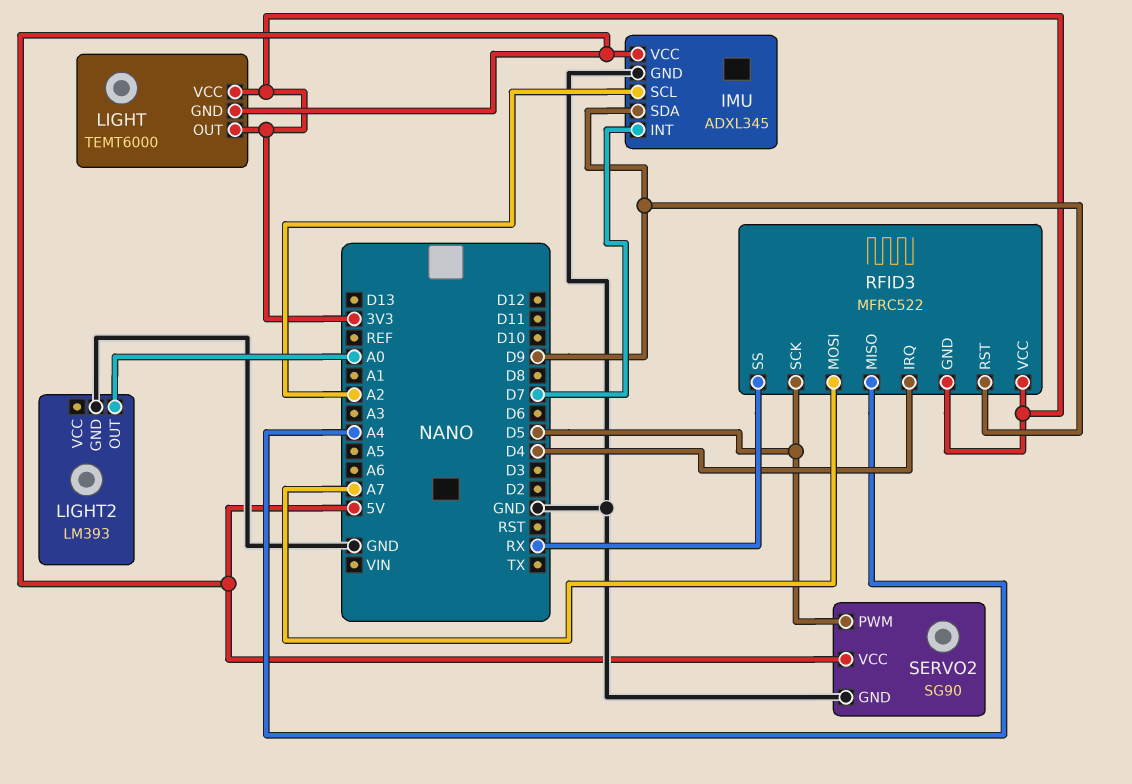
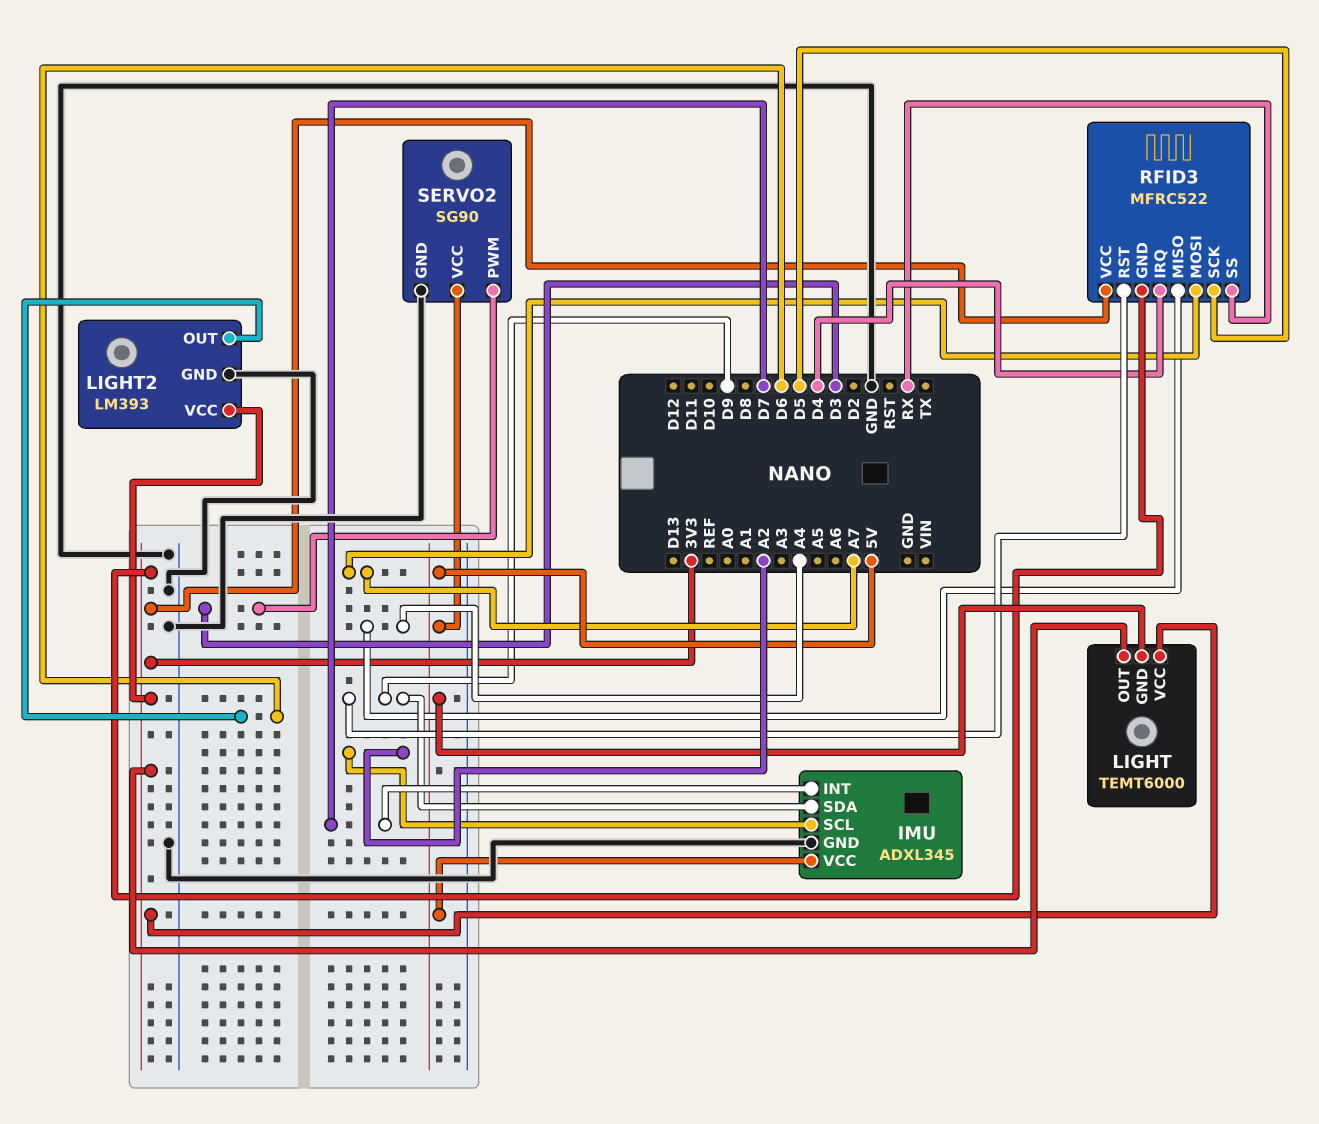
LIGHT2 pin OUT: A0 -> D6
LIGHT2 pin VCC: none -> 3V3
SERVO2 pin PWM: D5 -> D3

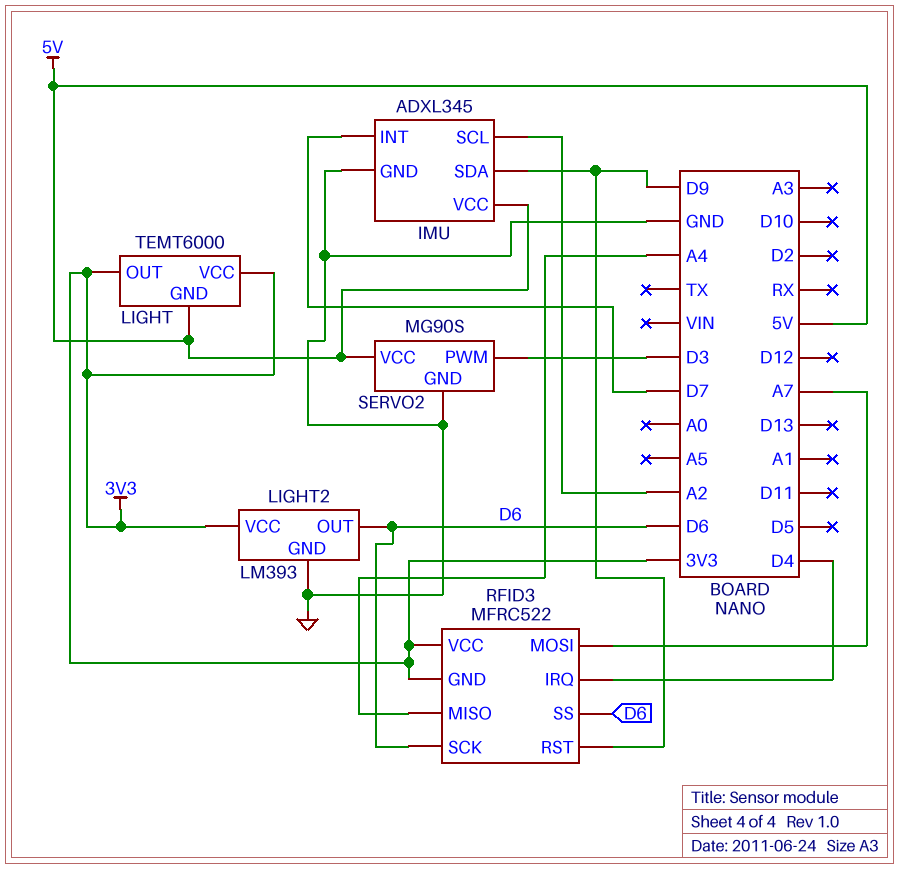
RFID3 pin SCK: D5 -> D6
RFID3 pin SS: RX -> D6
SERVO2: SG90 -> MG90S

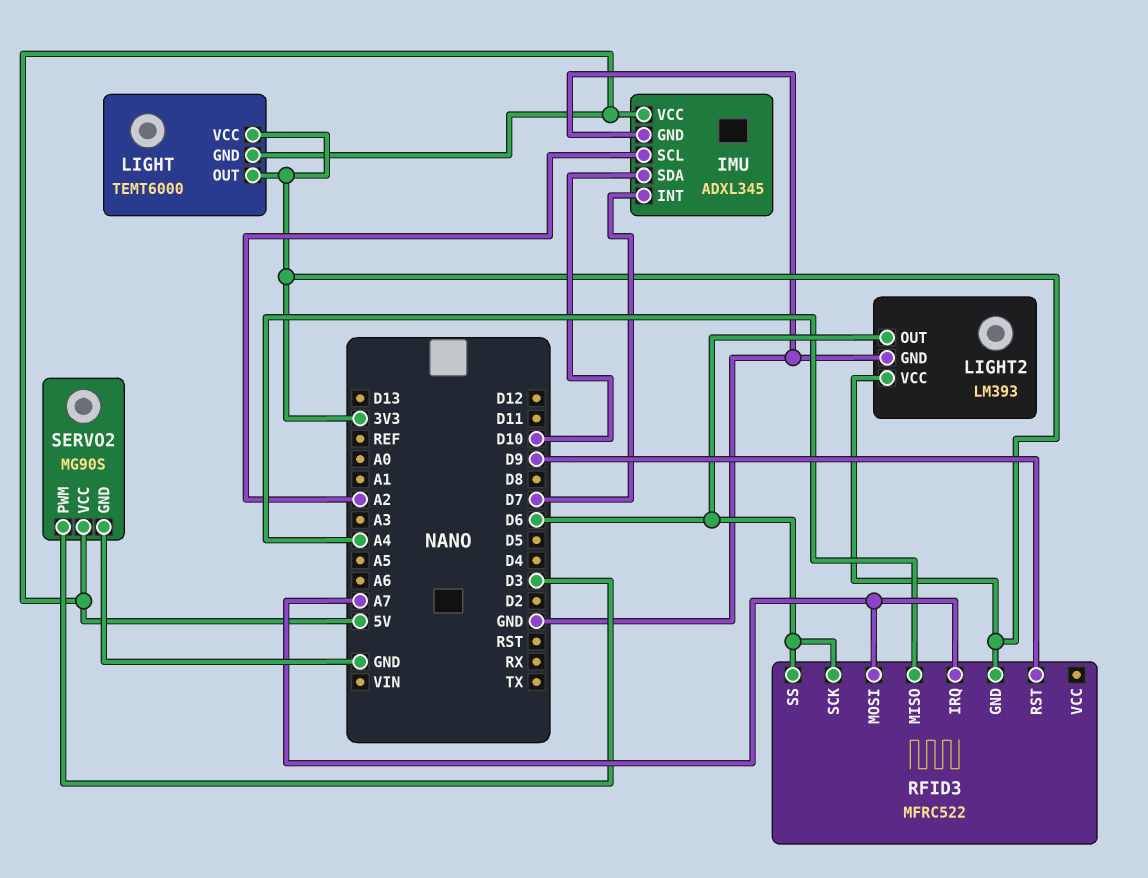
IMU pin SDA: D9 -> D10
RFID3 pin IRQ: D4 -> A7
RFID3 pin VCC: 3V3 -> none

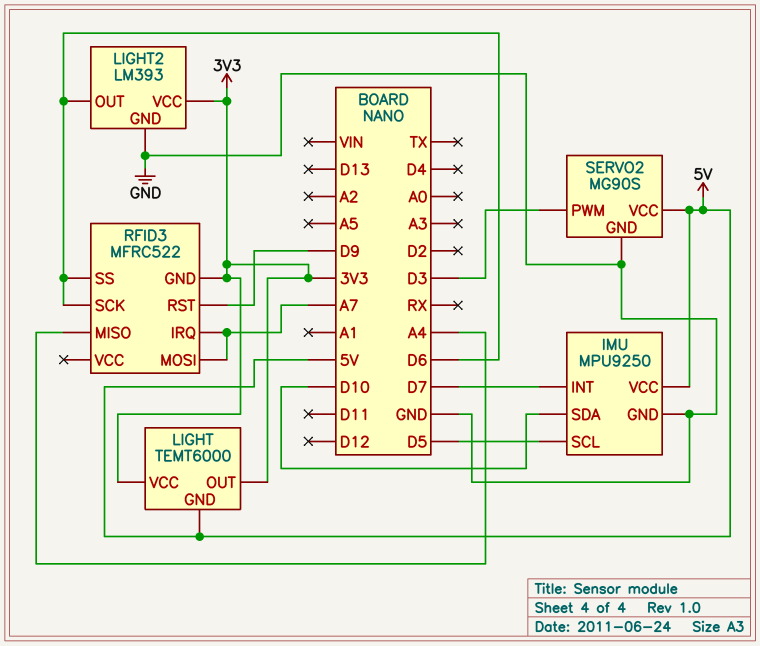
IMU: ADXL345 -> MPU9250
IMU pin SCL: A2 -> D5

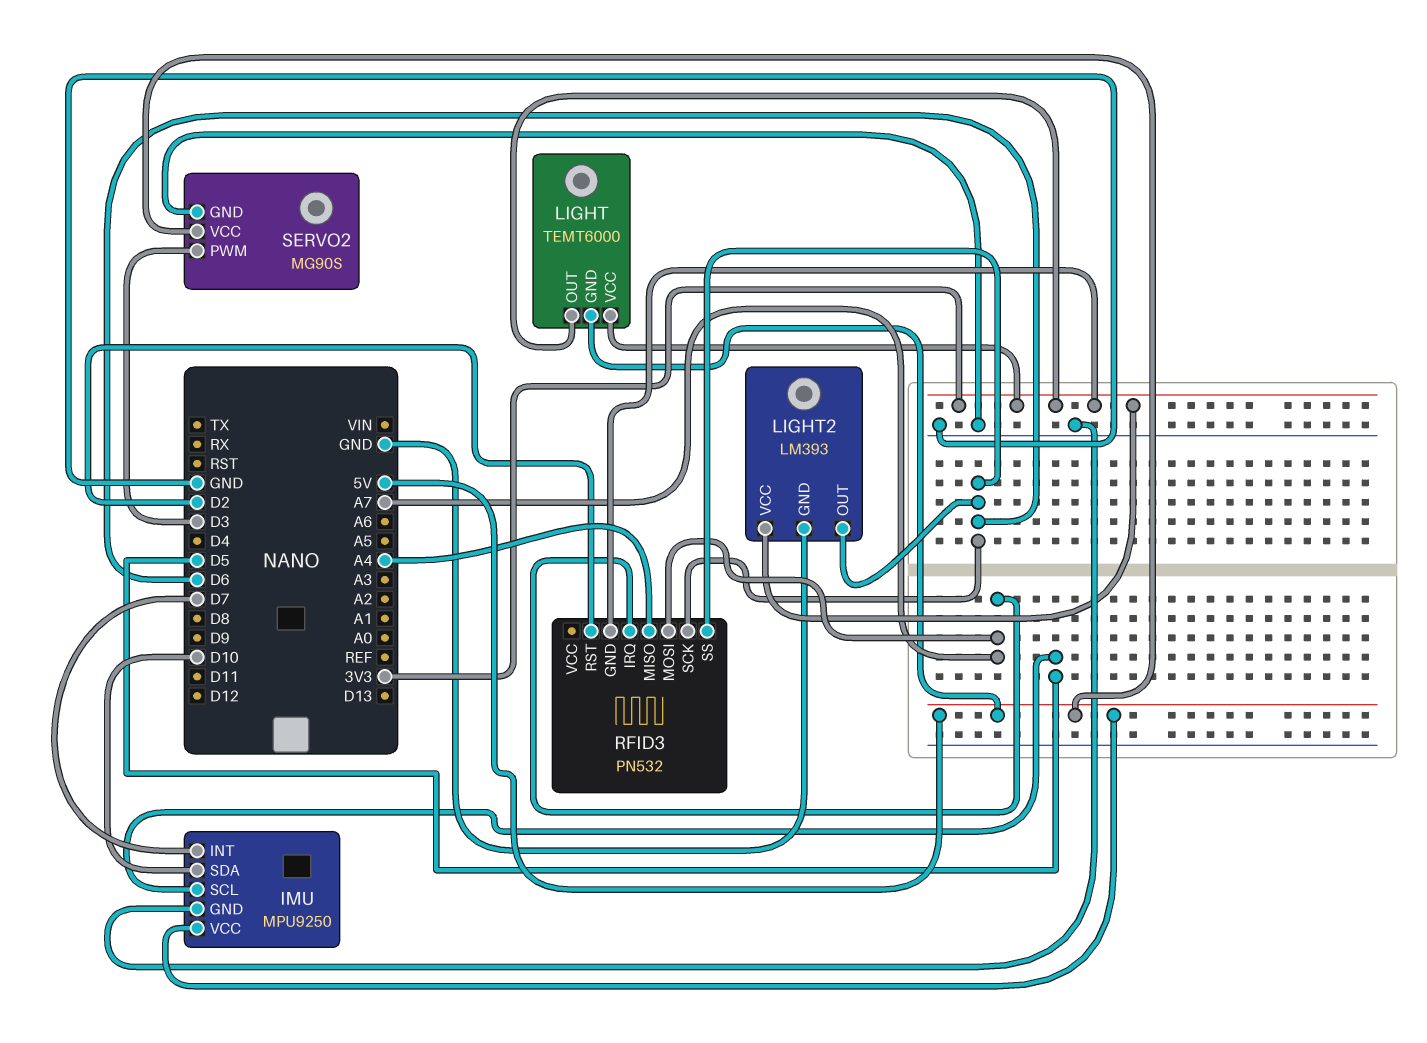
RFID3: MFRC522 -> PN532
RFID3 pin RST: D9 -> D2

